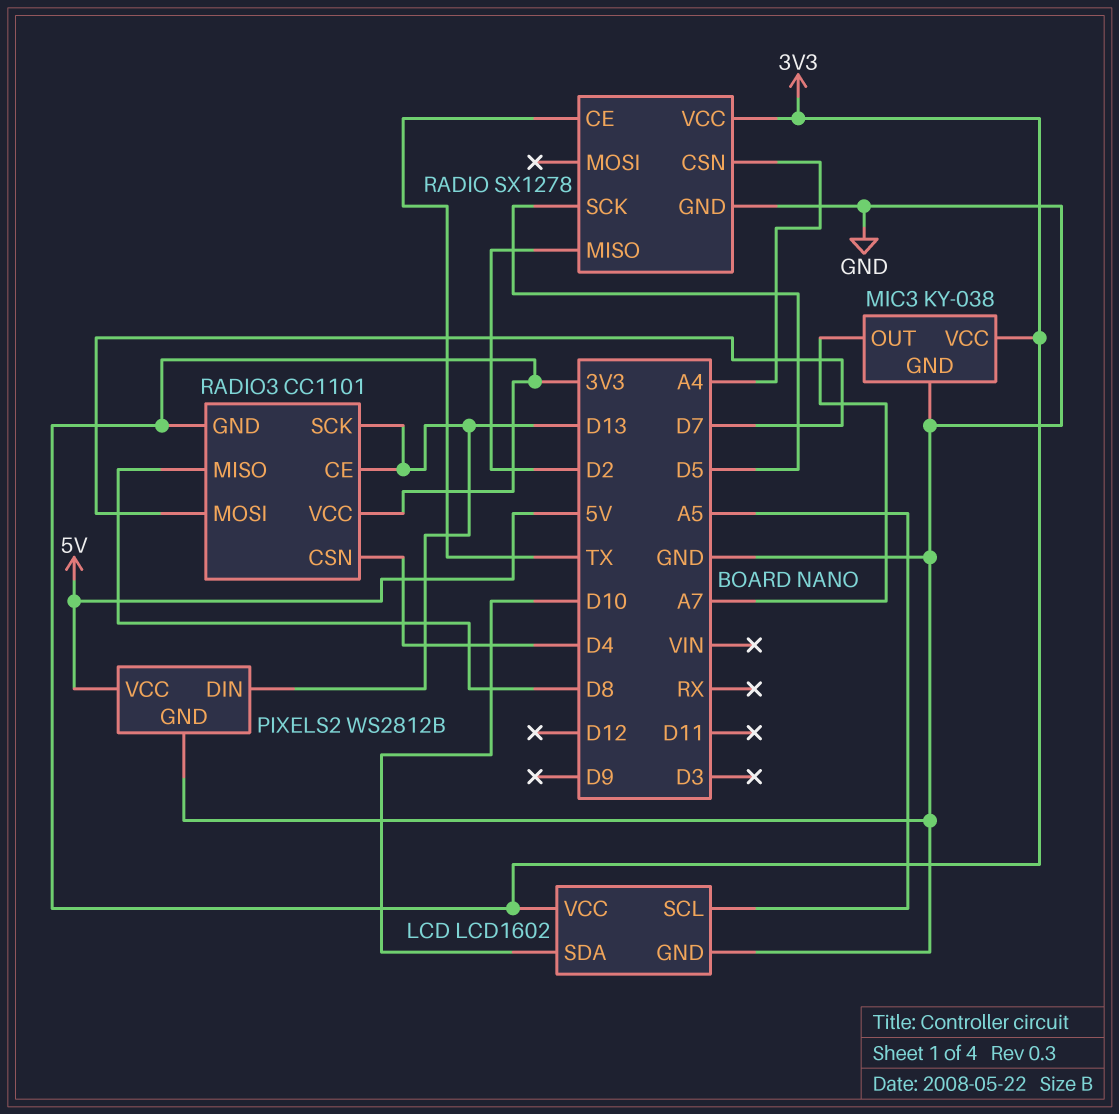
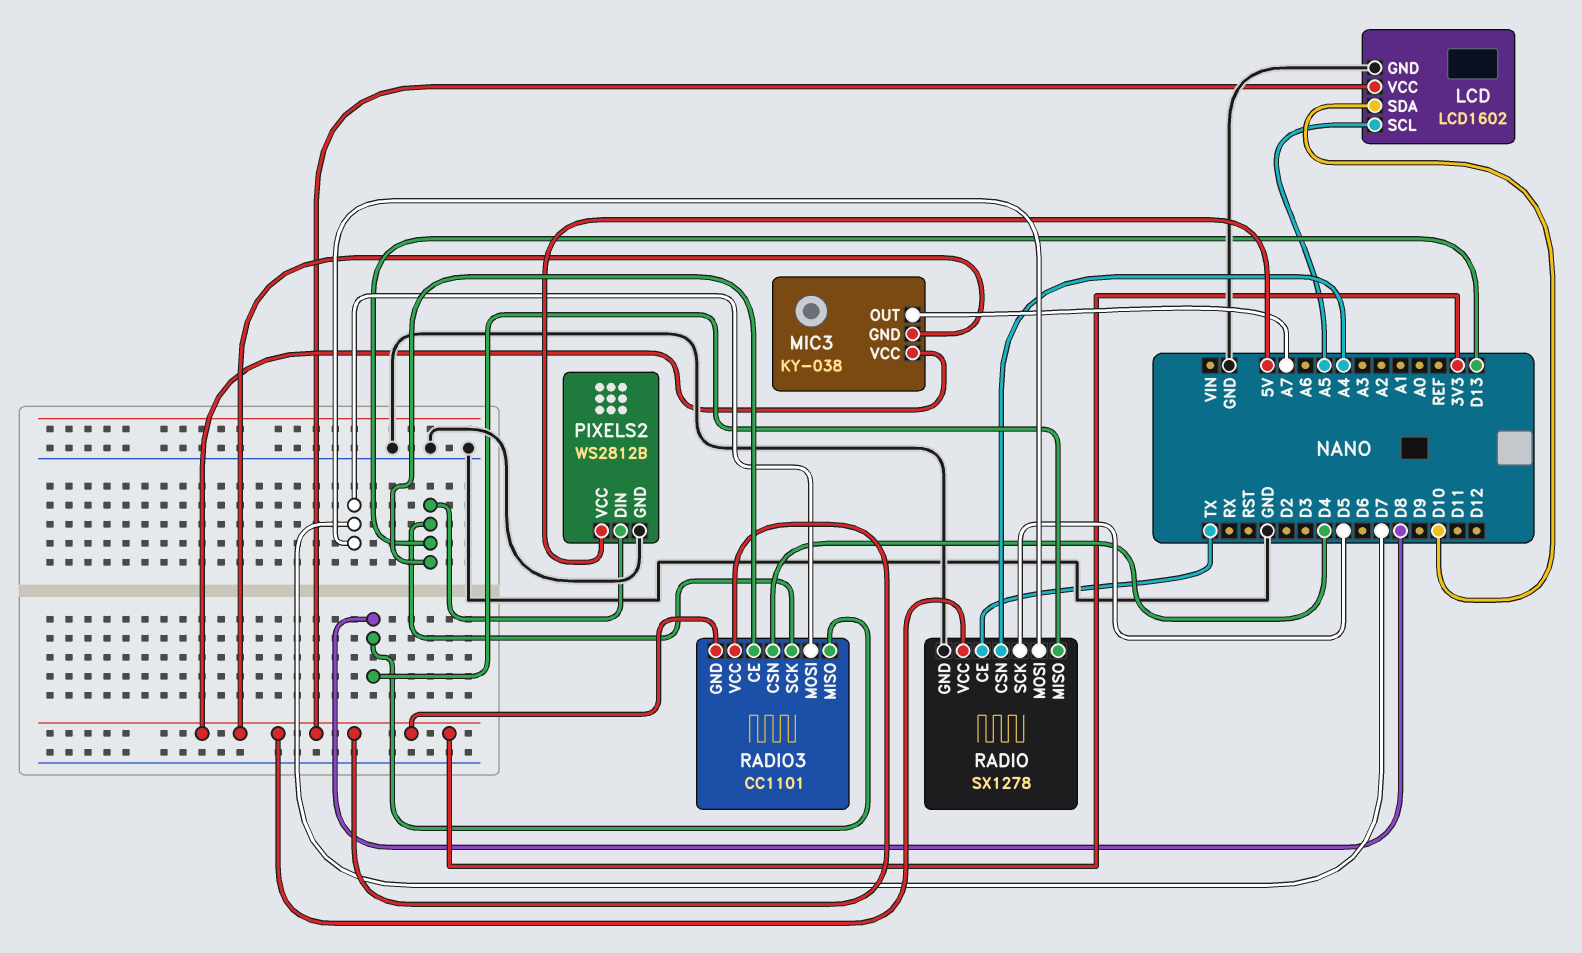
MIC3 pin GND: GND -> 3V3
RADIO pin MISO: D2 -> D8
RADIO pin MOSI: none -> D7

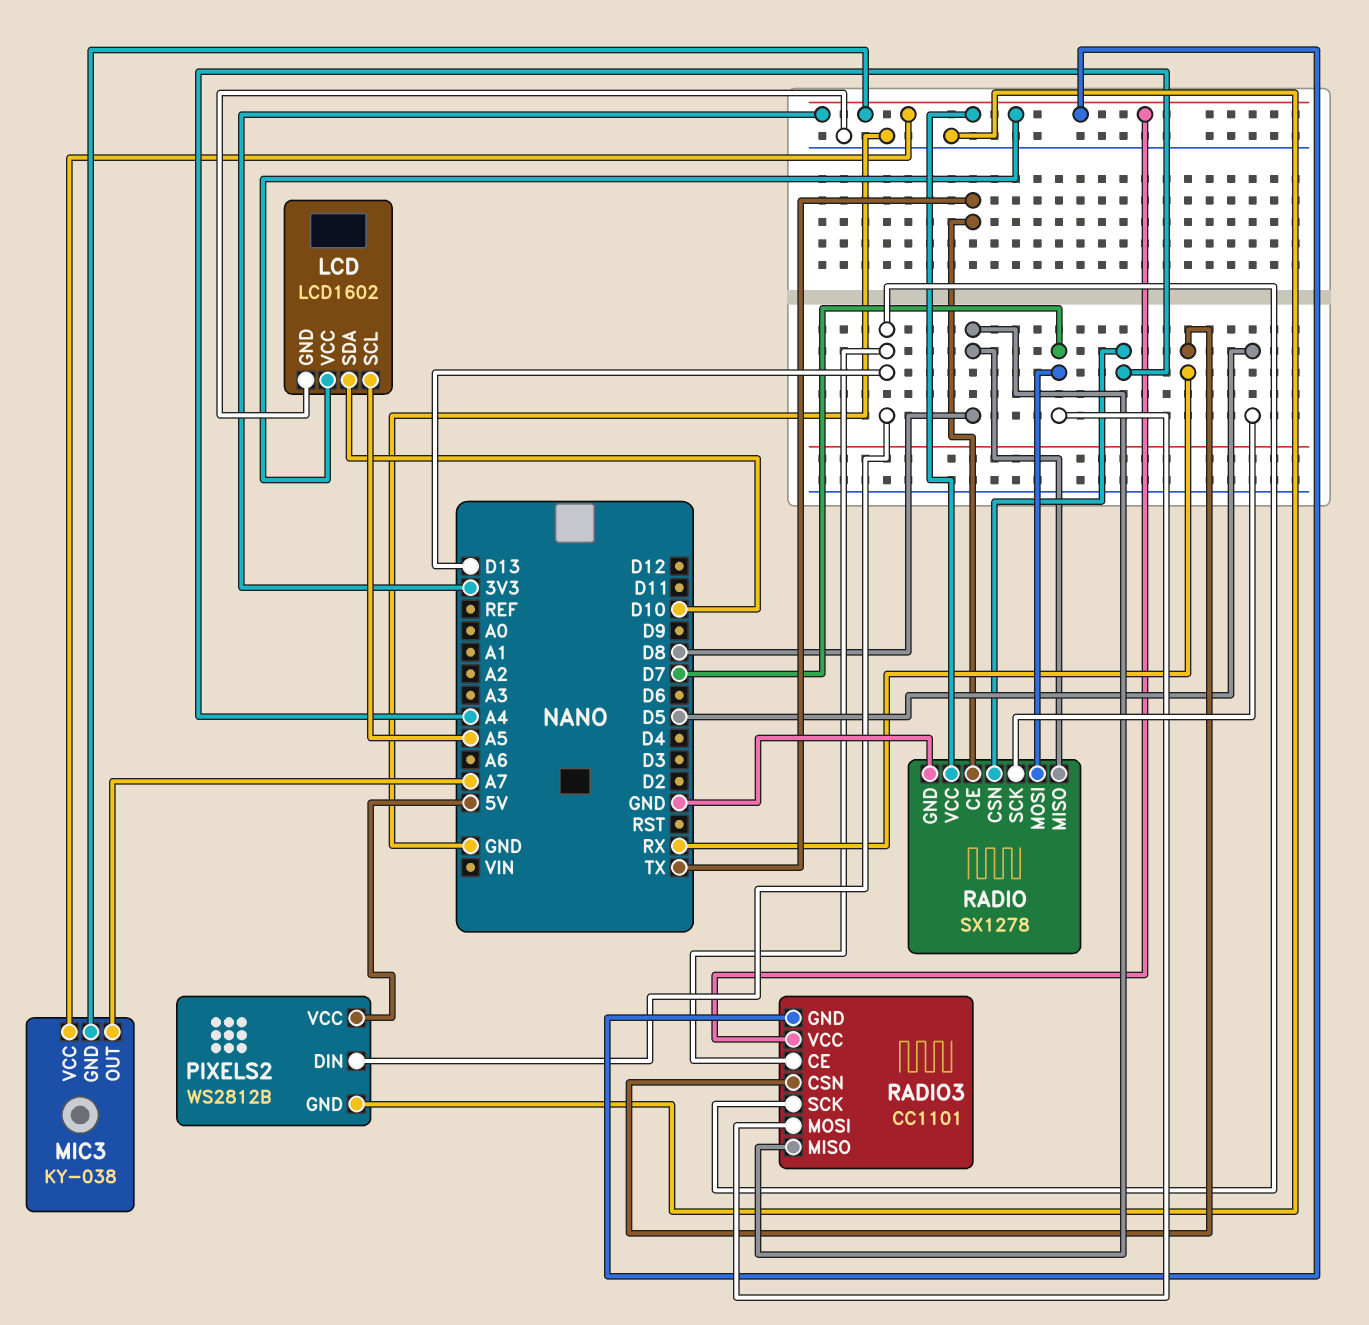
RADIO3 pin CSN: D4 -> RX

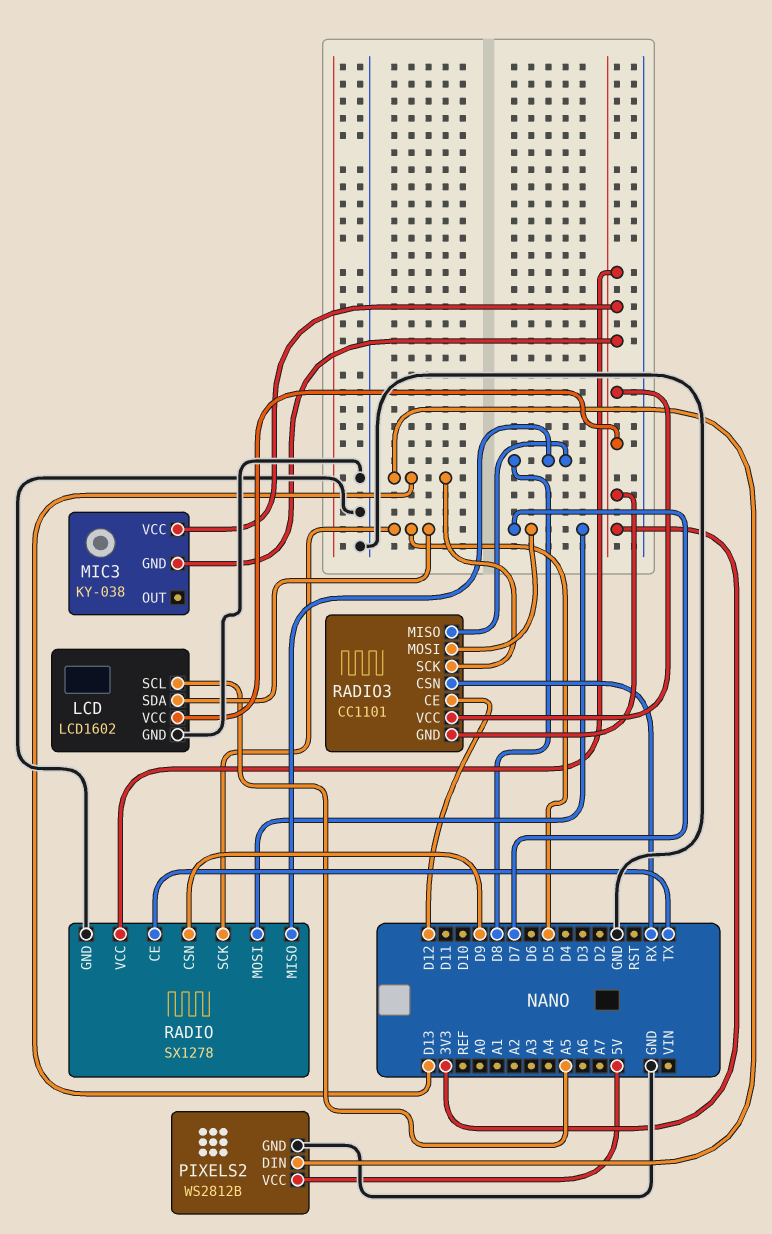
LCD pin SDA: D10 -> D5
MIC3 pin OUT: A7 -> none
RADIO pin CSN: A4 -> D9
RADIO3 pin CE: D13 -> D12

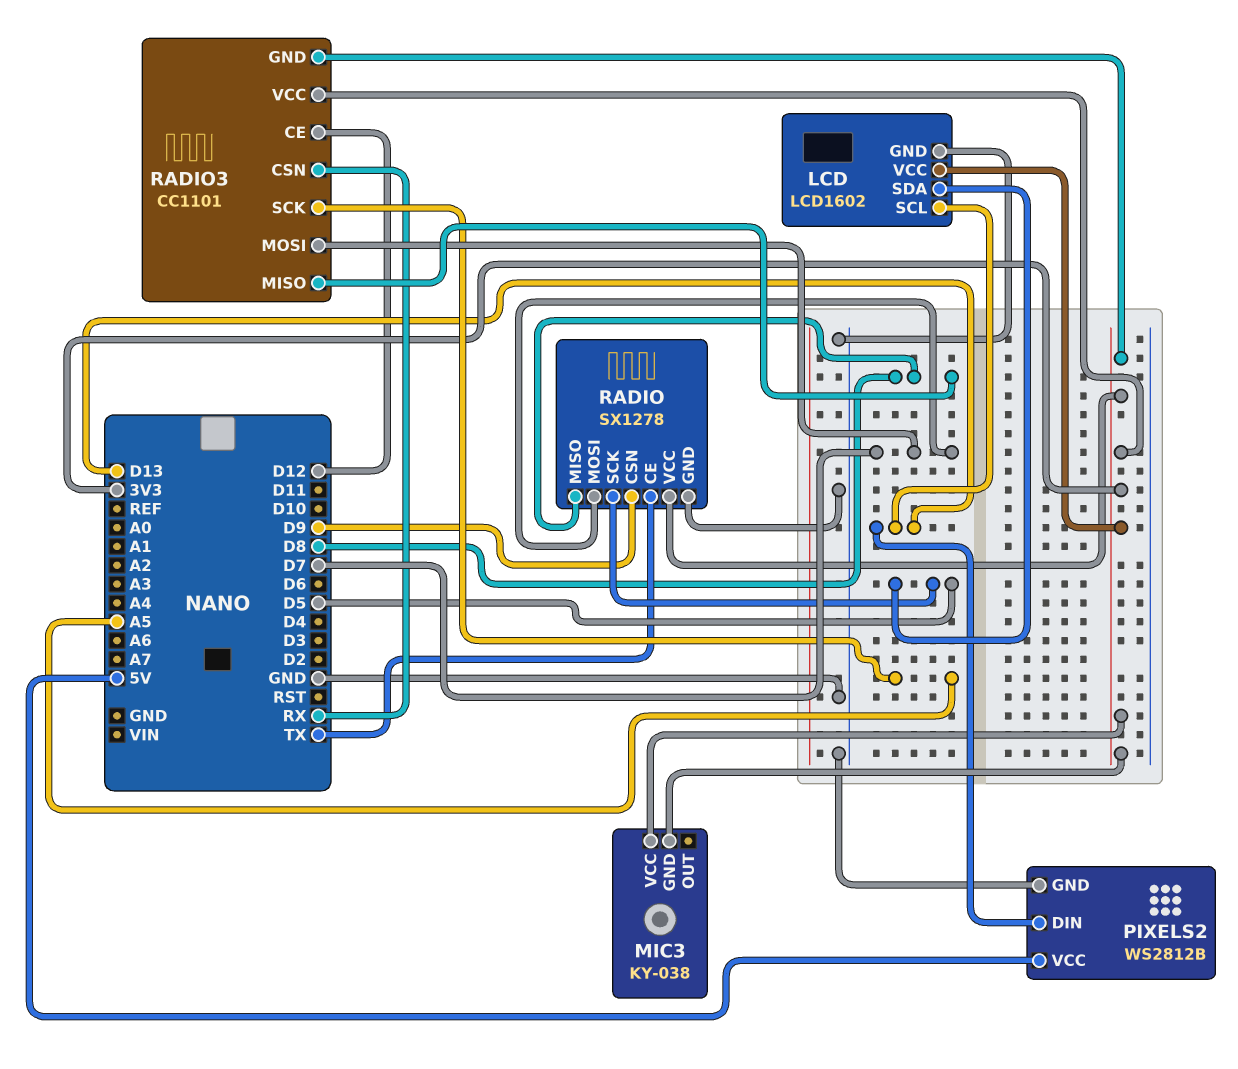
LCD pin SCL: A5 -> D13
RADIO3 pin SCK: D13 -> A5

